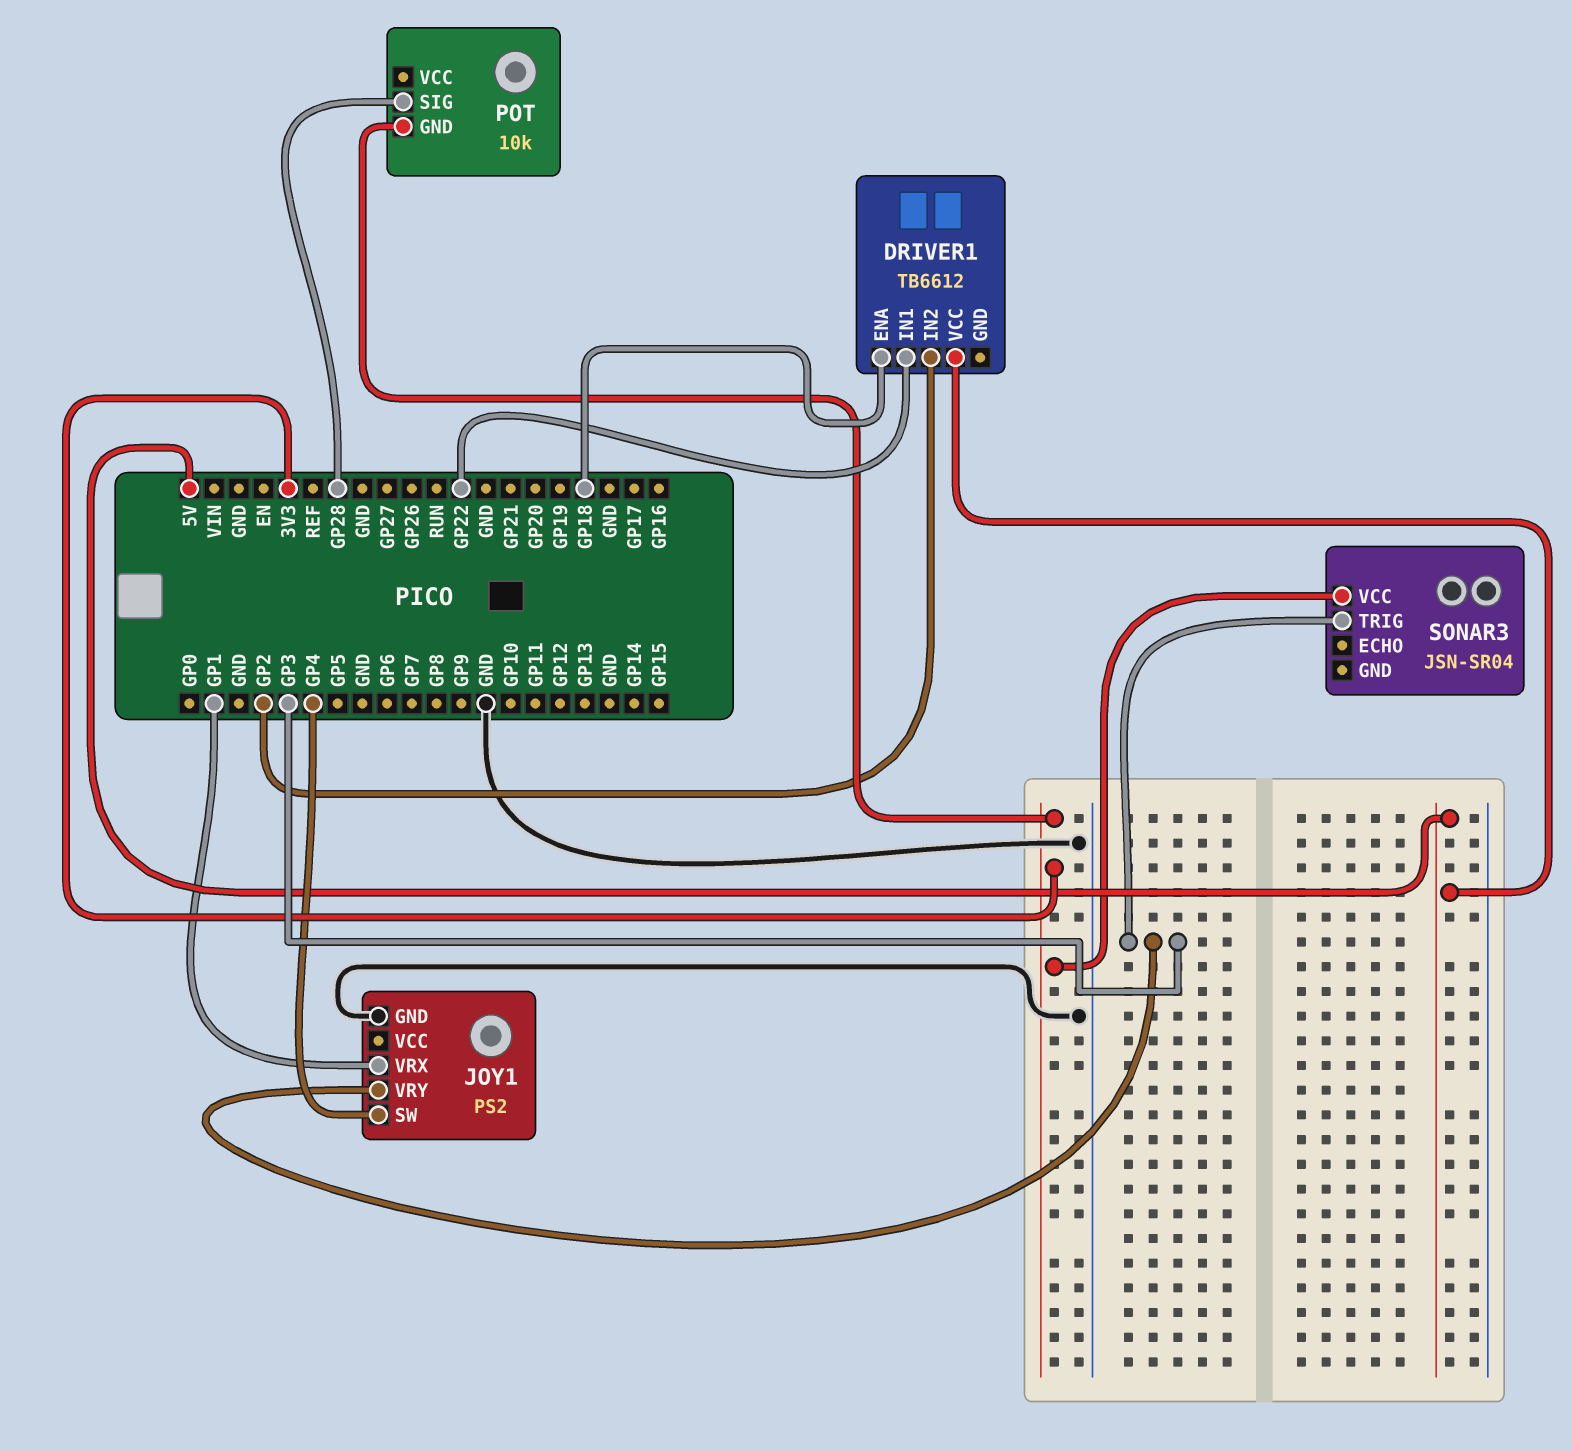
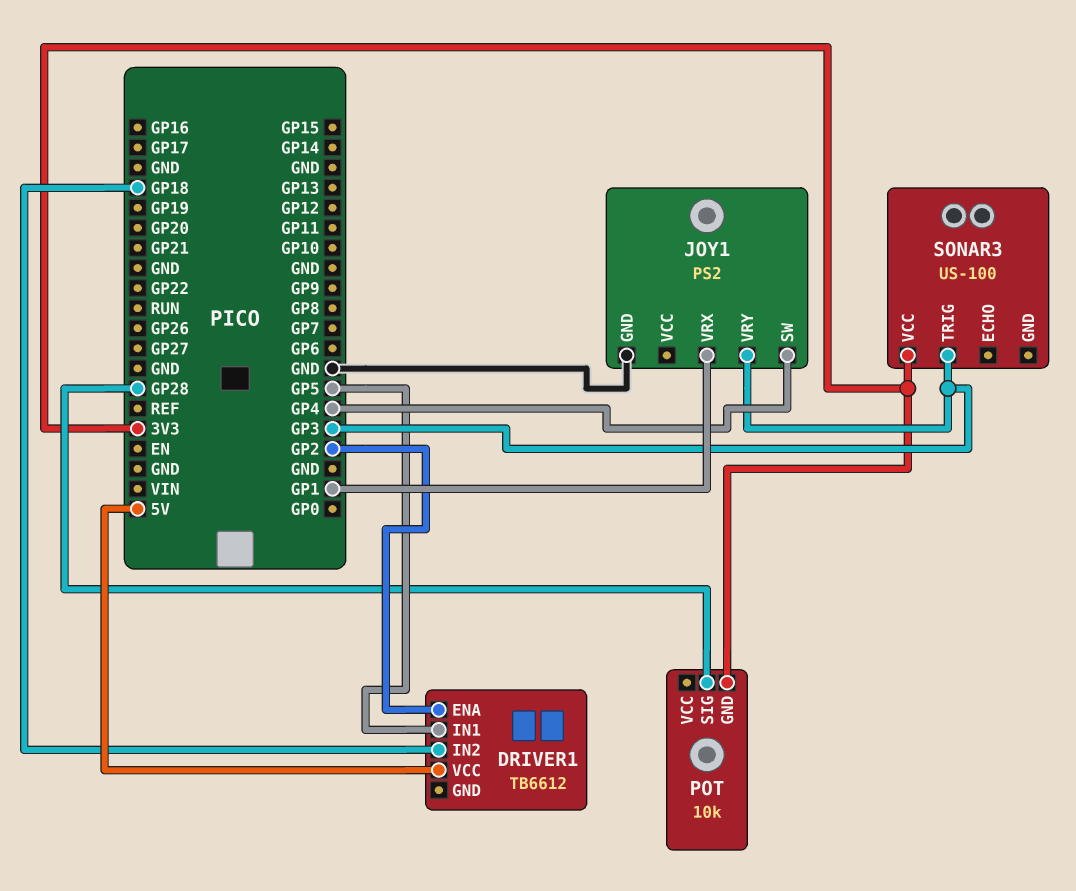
DRIVER1 pin ENA: GP18 -> GP2
DRIVER1 pin IN1: GP22 -> GP5
DRIVER1 pin IN2: GP2 -> GP18
SONAR3: JSN-SR04 -> US-100

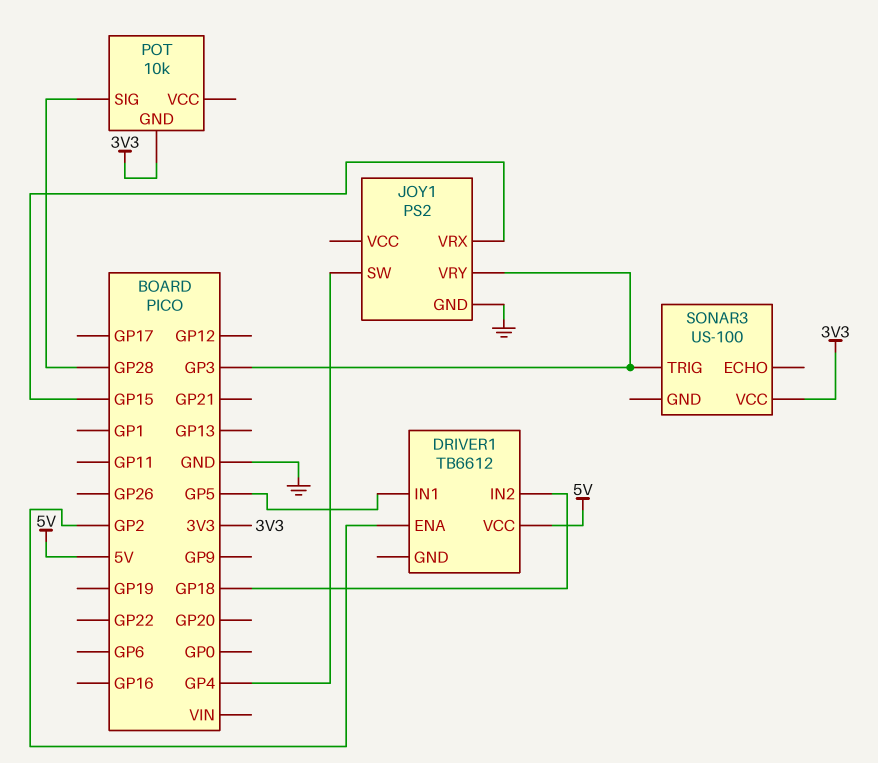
JOY1 pin VRX: GP1 -> GP15

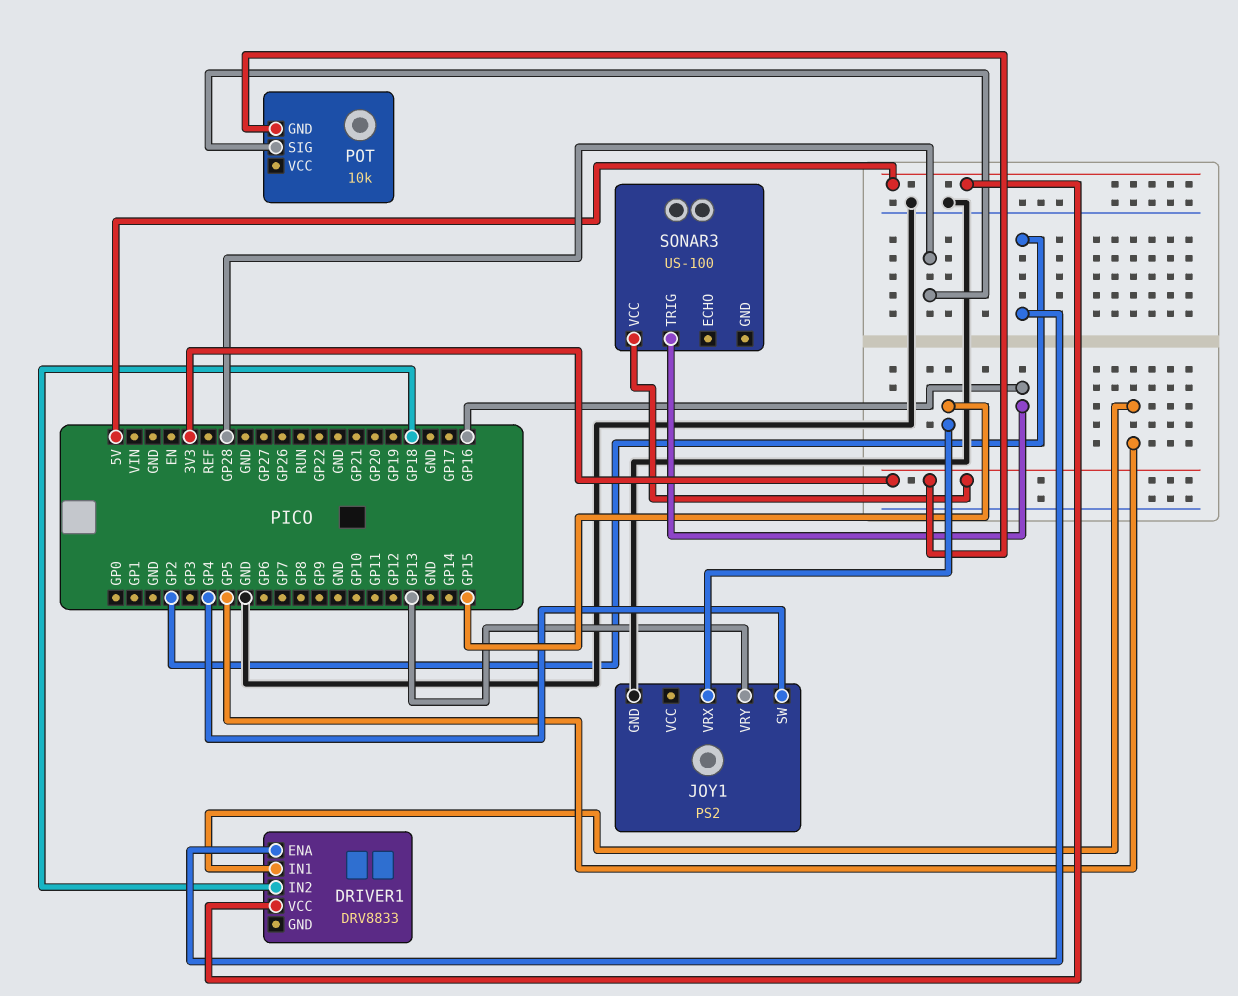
DRIVER1: TB6612 -> DRV8833
JOY1 pin VRY: GP3 -> GP13
SONAR3 pin TRIG: GP3 -> GP16

